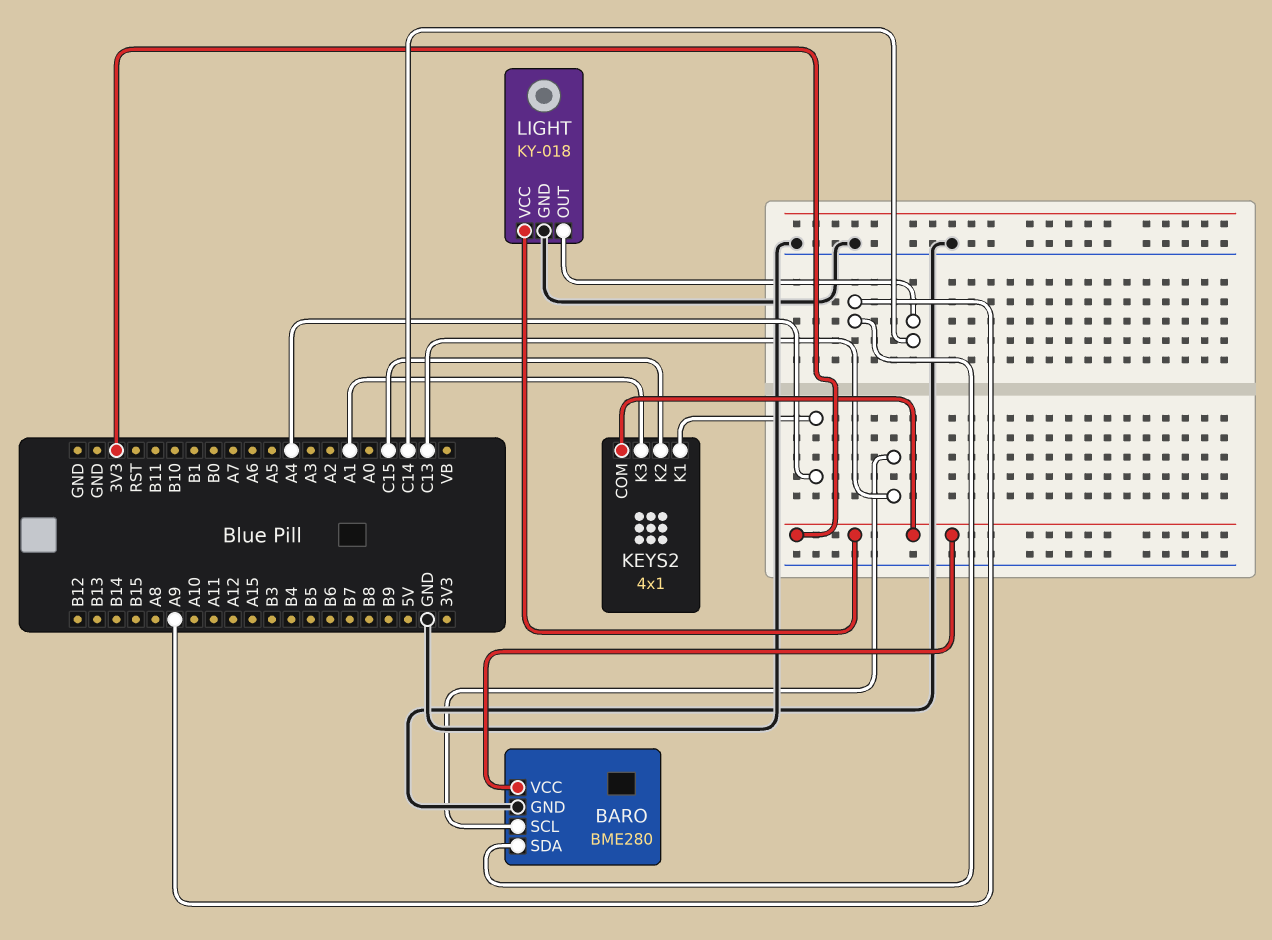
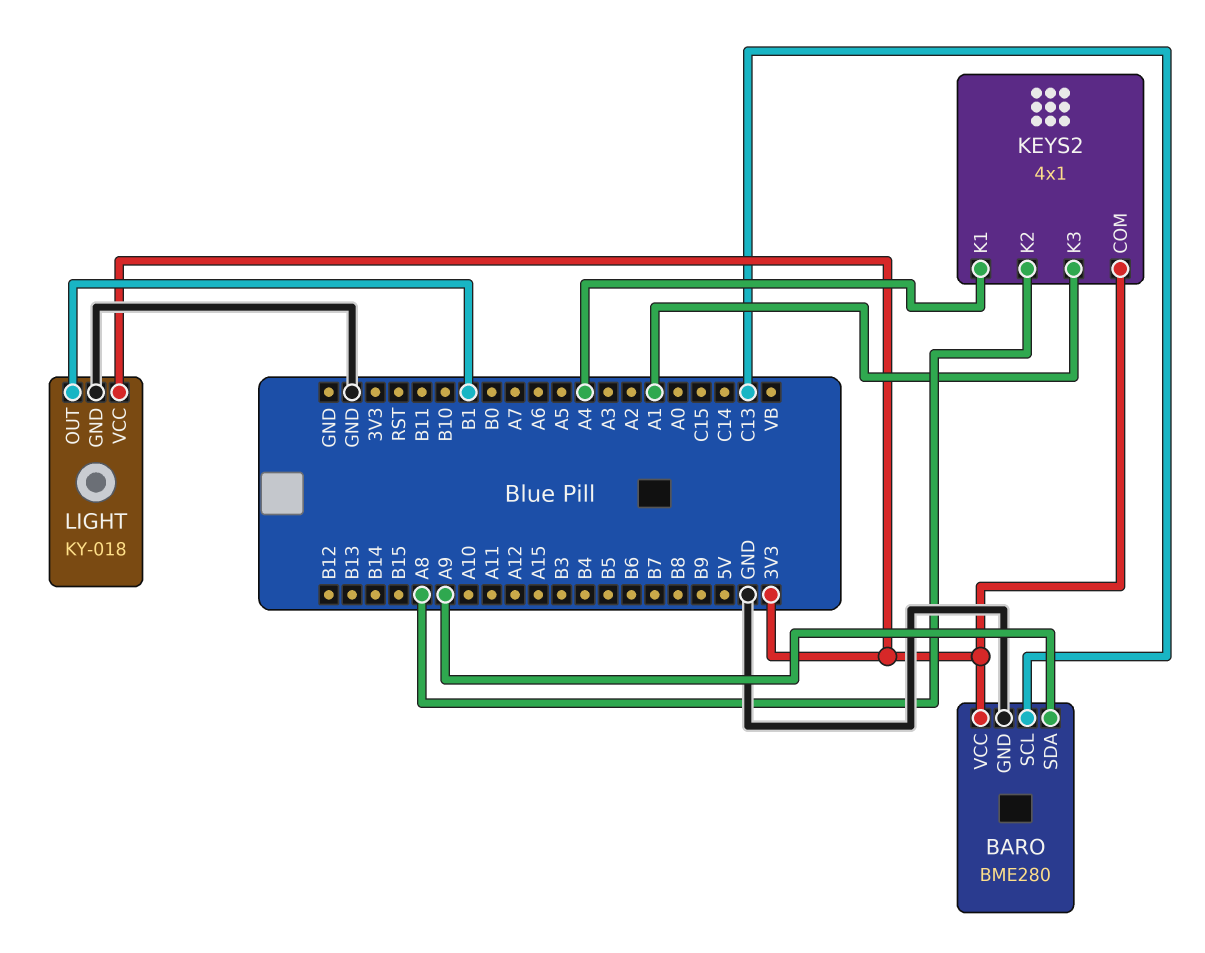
KEYS2 pin K2: C15 -> A8
LIGHT pin OUT: C14 -> B1

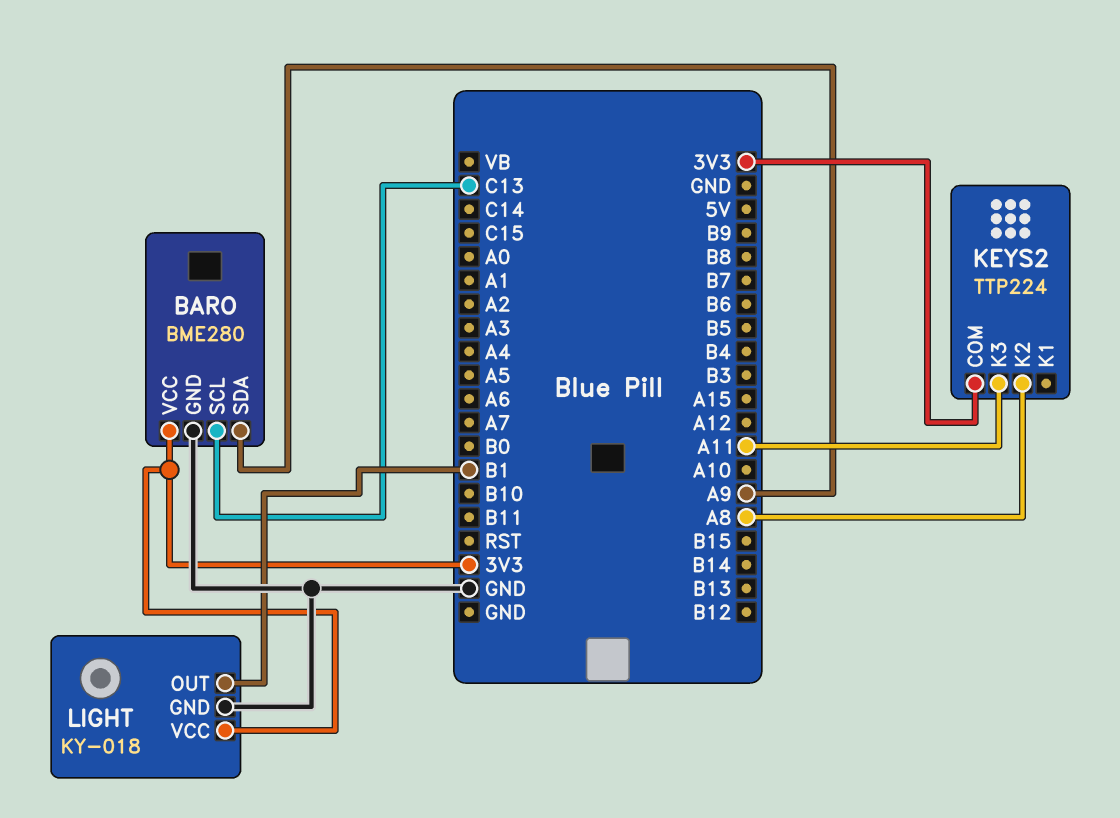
KEYS2: 4x1 -> TTP224
KEYS2 pin K1: A4 -> none
KEYS2 pin K3: A1 -> A11

